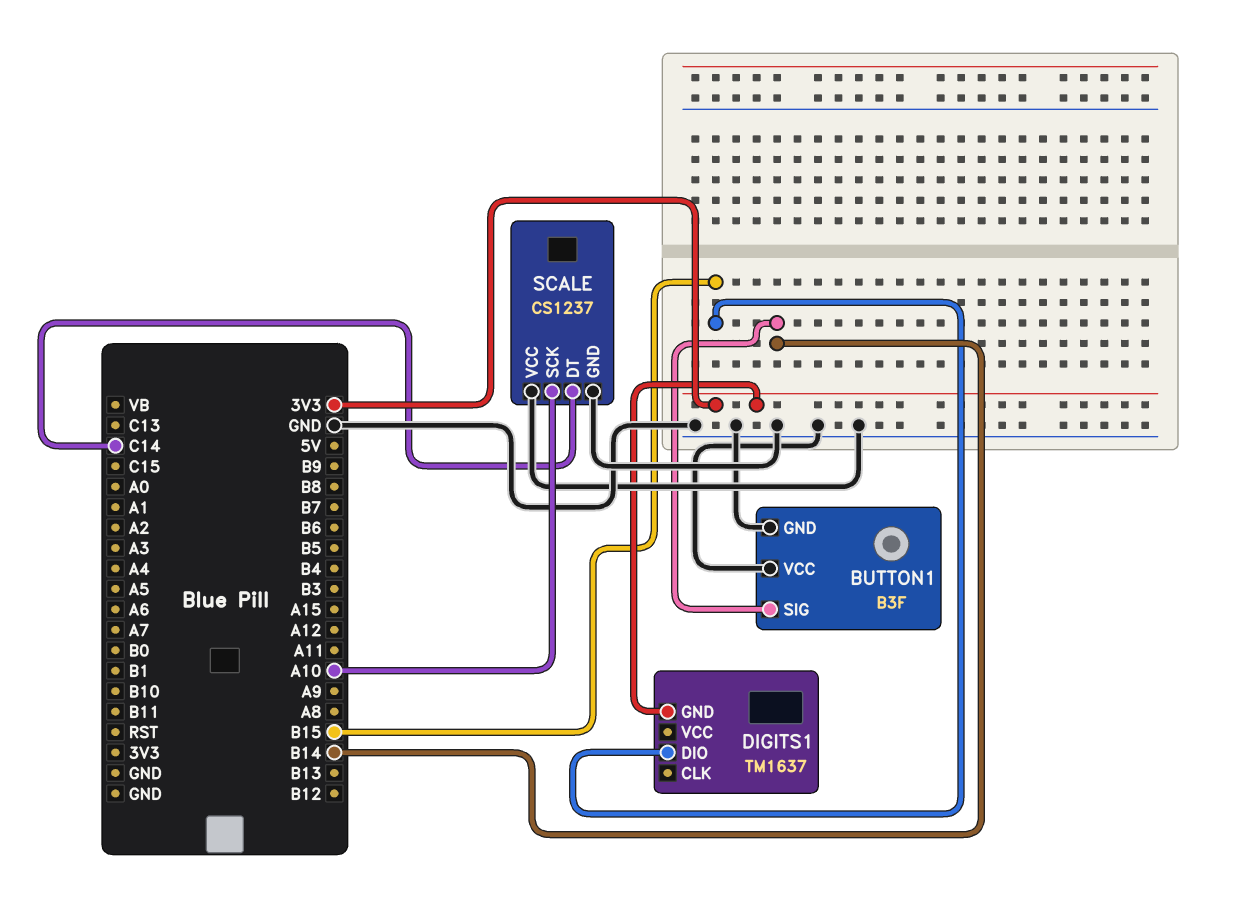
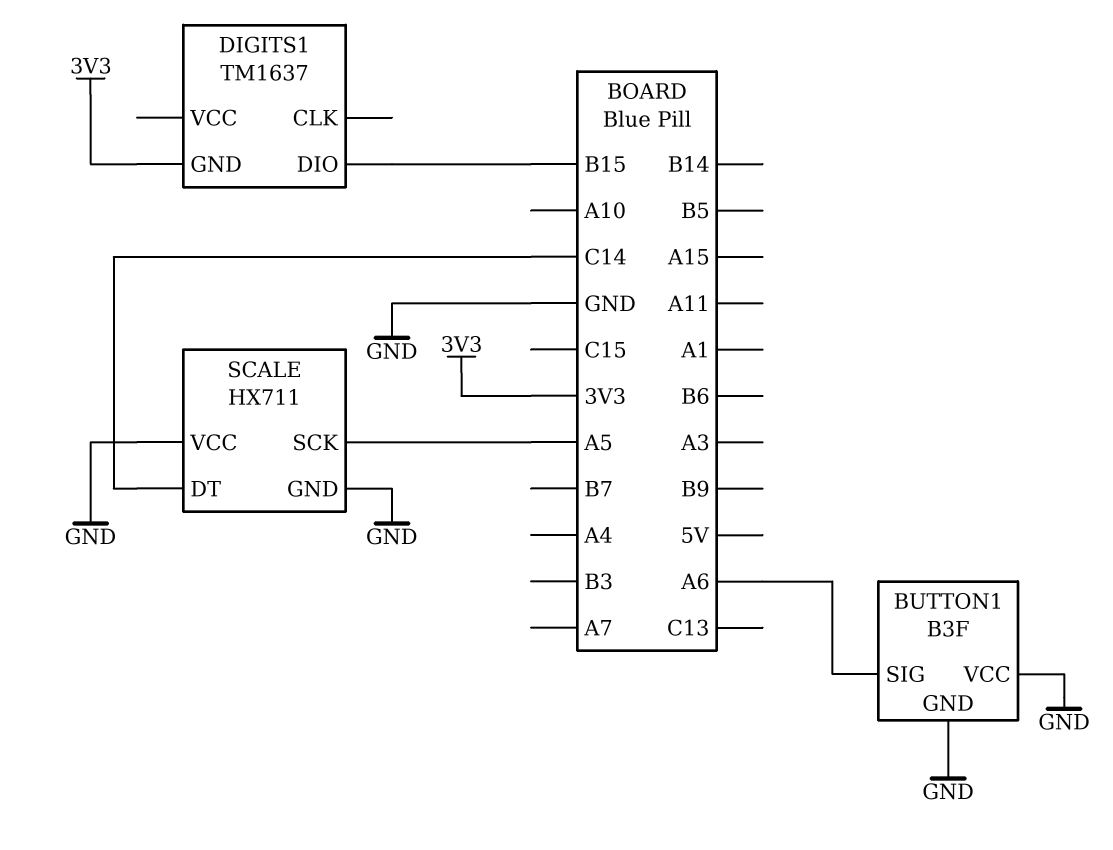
BUTTON1 pin SIG: B14 -> A6
SCALE: CS1237 -> HX711
SCALE pin SCK: A10 -> A5

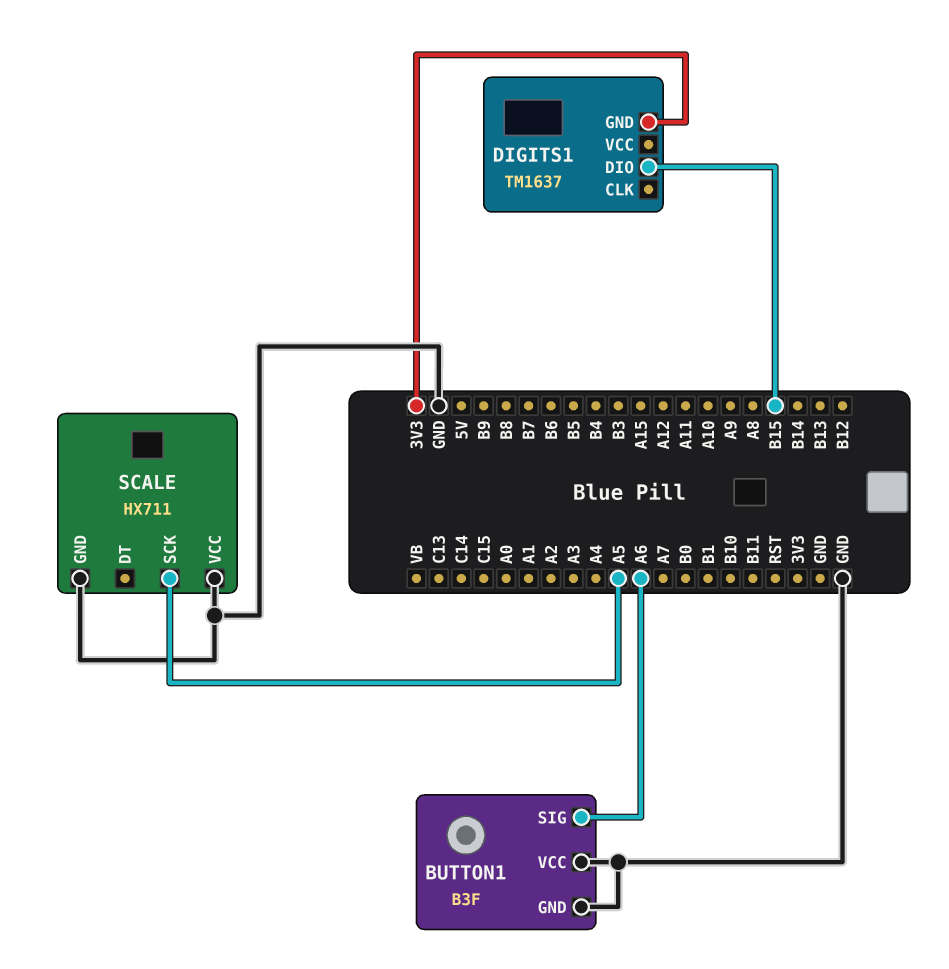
SCALE pin DT: C14 -> none

